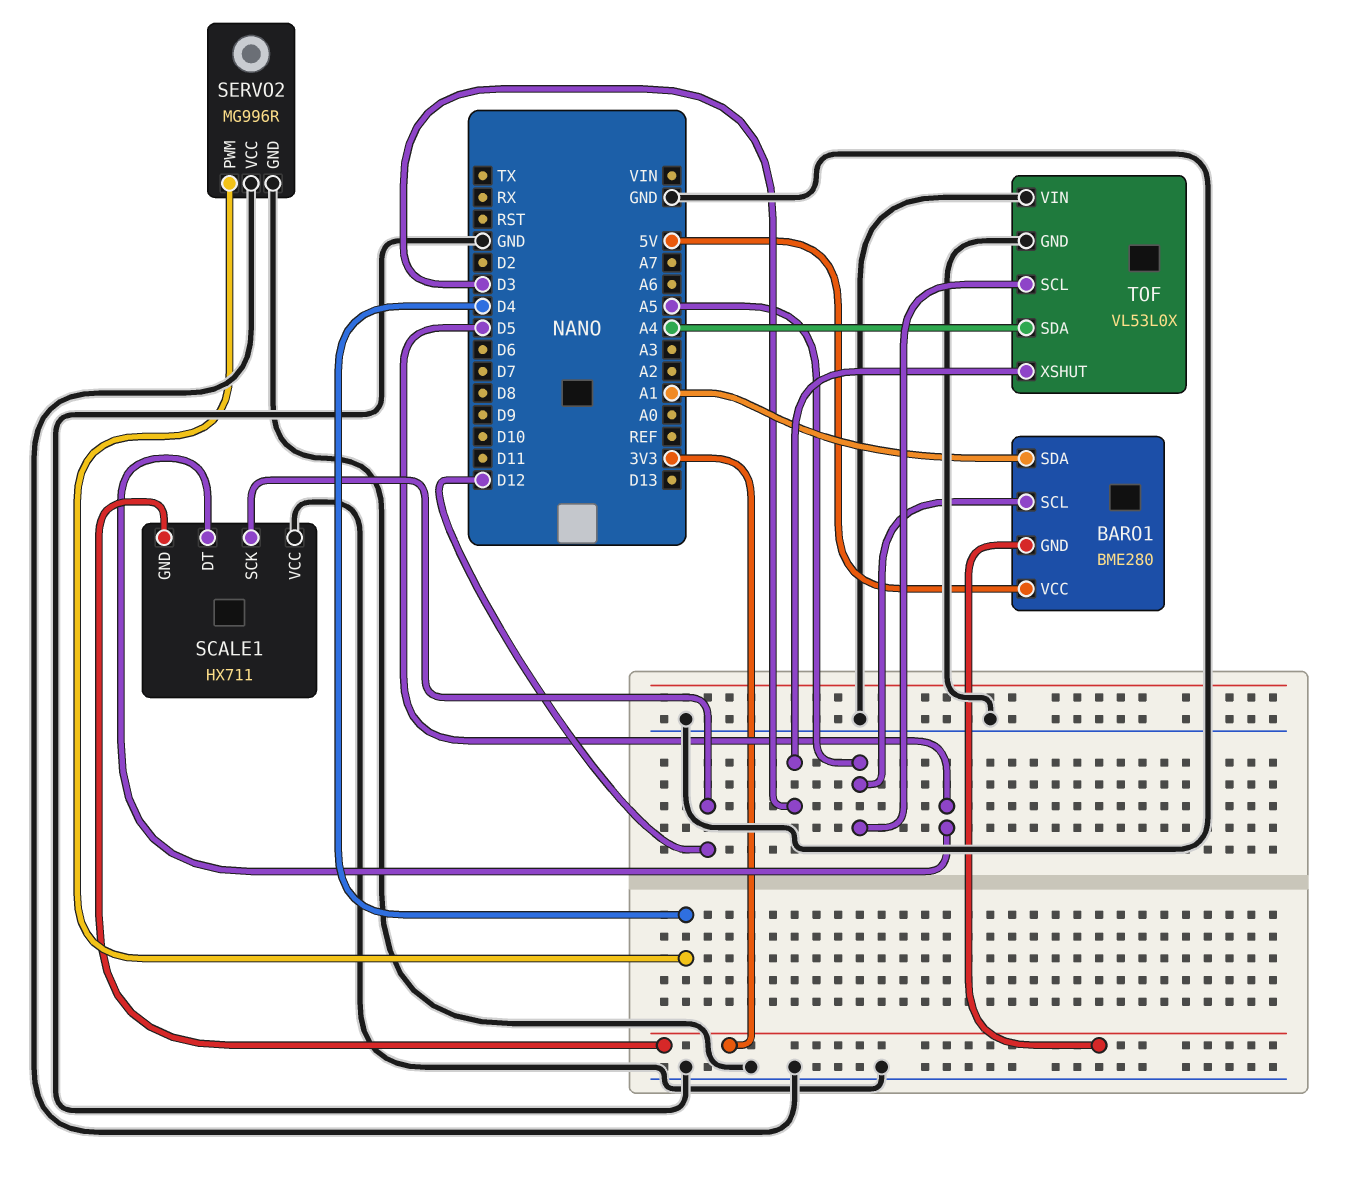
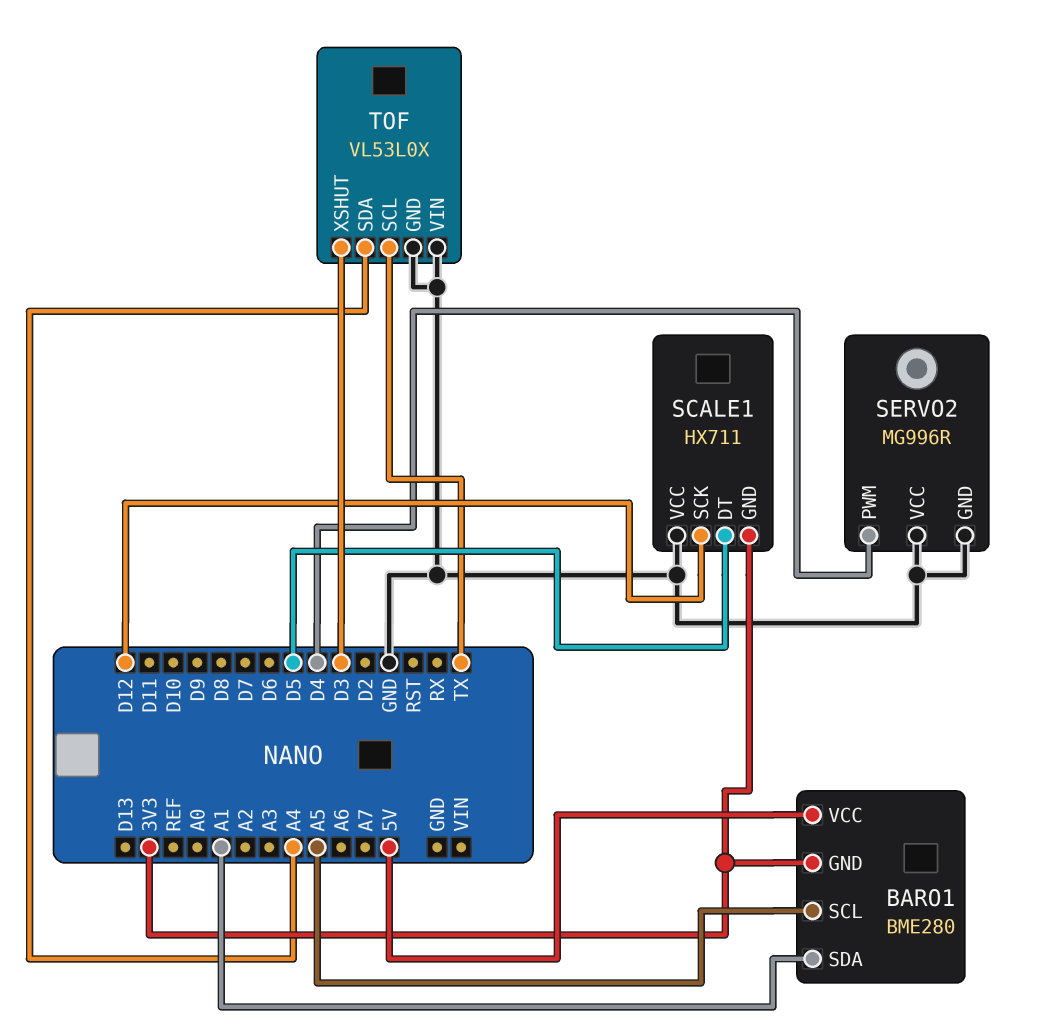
TOF pin SCL: A5 -> TX

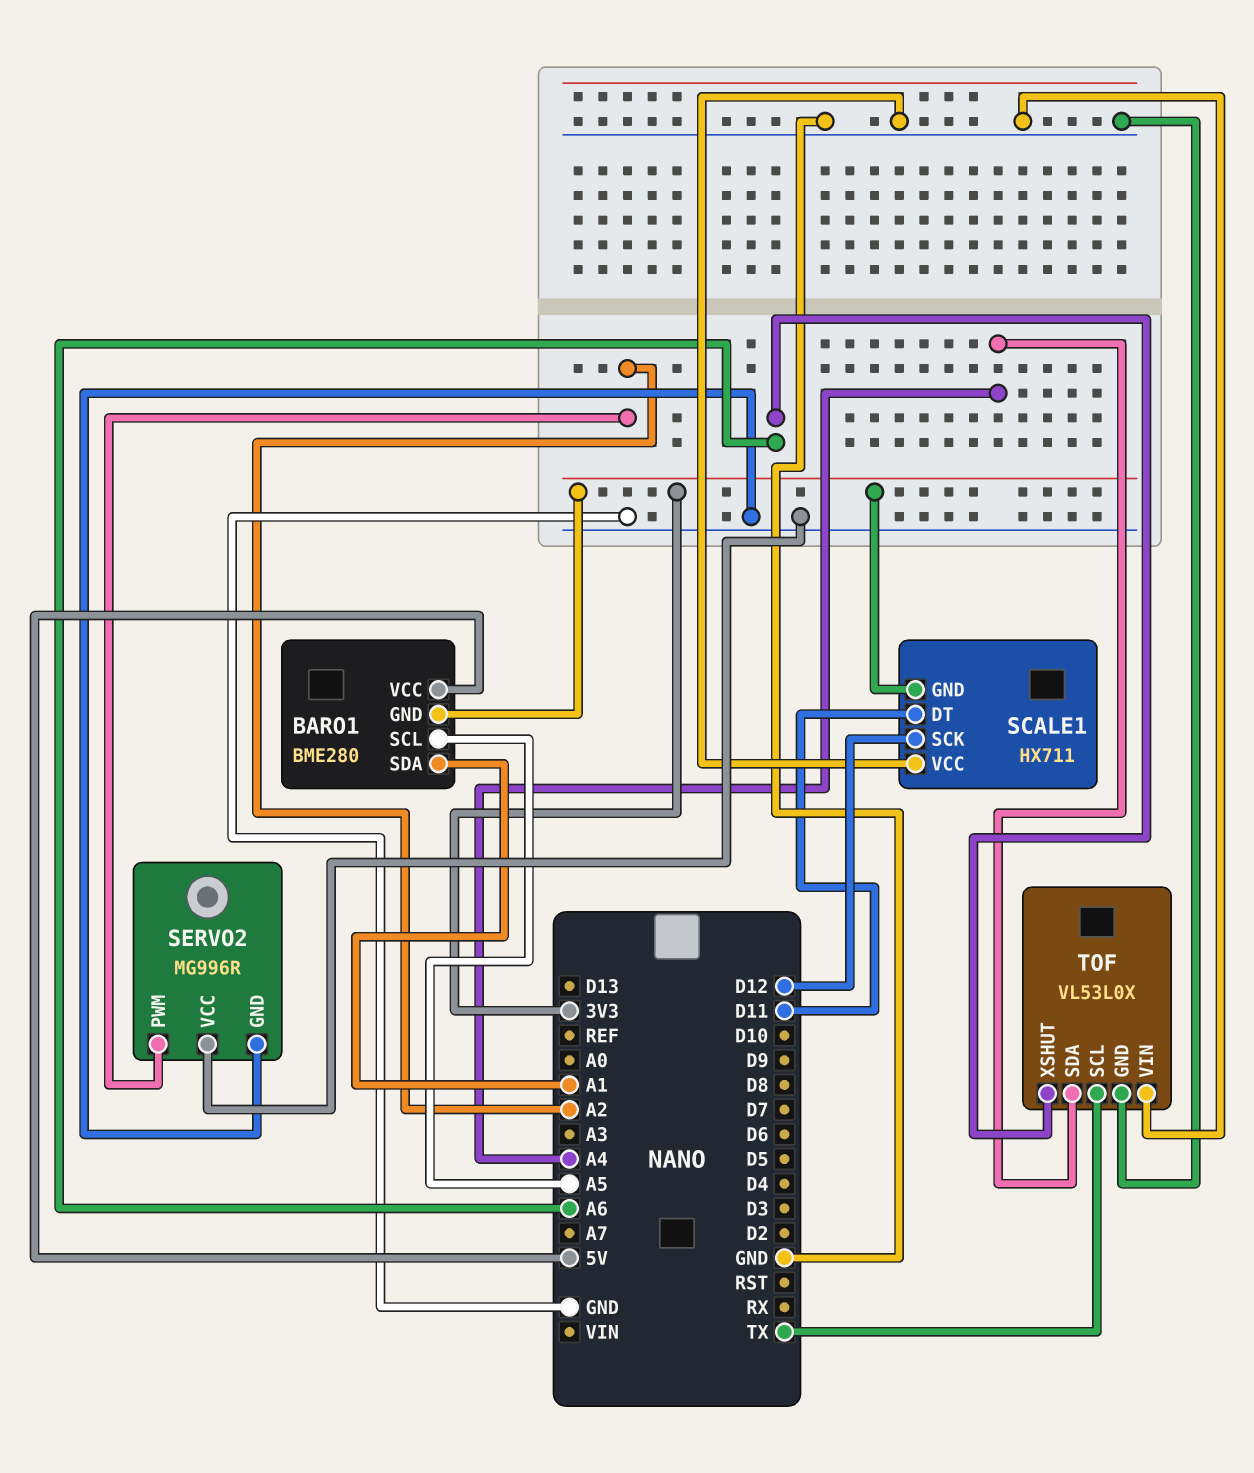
SCALE1 pin DT: D5 -> D11
SERVO2 pin PWM: D4 -> A2
TOF pin XSHUT: D3 -> A6

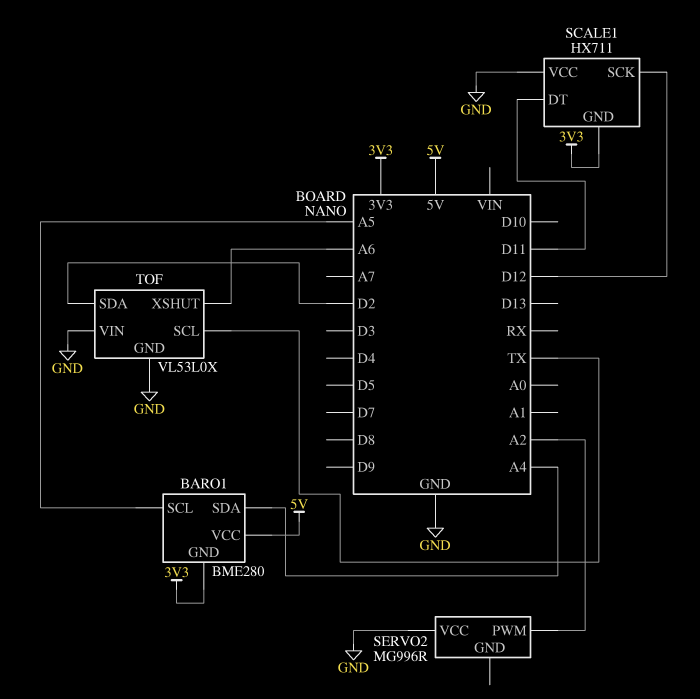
BARO1 pin SDA: A1 -> A4
SERVO2 pin GND: GND -> none
TOF pin SDA: A4 -> D2

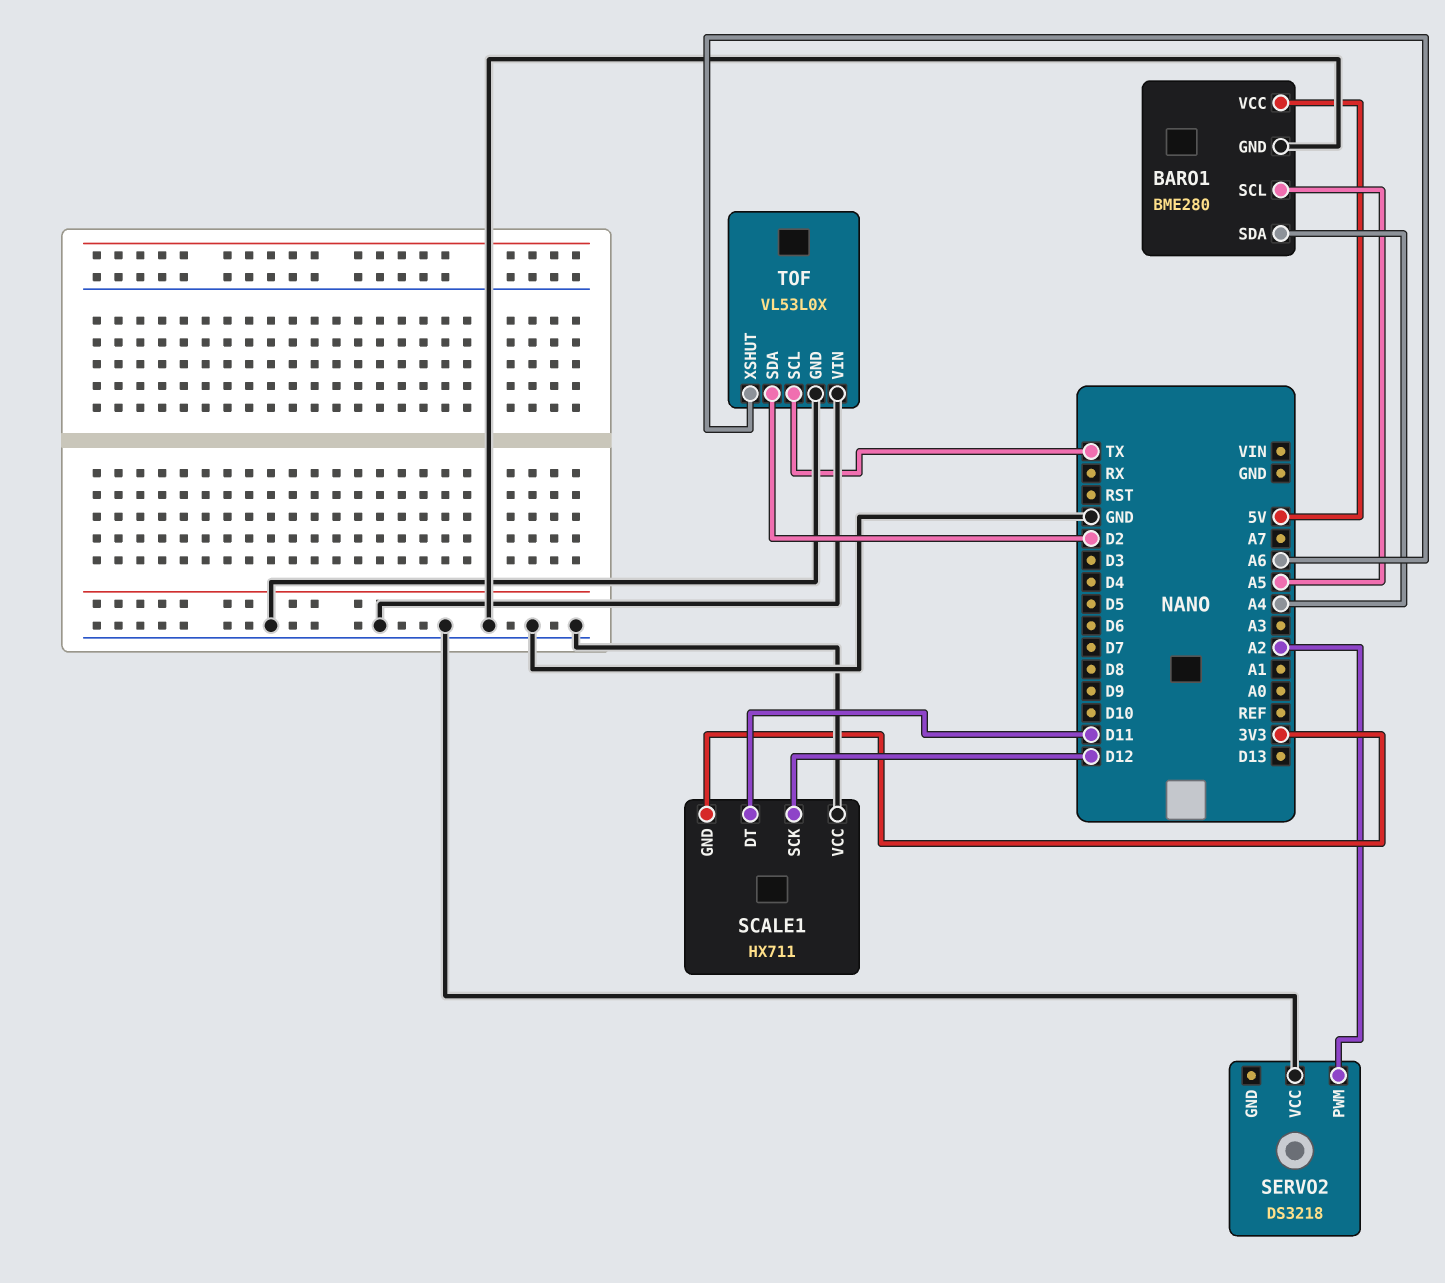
BARO1 pin GND: 3V3 -> GND
SERVO2: MG996R -> DS3218

